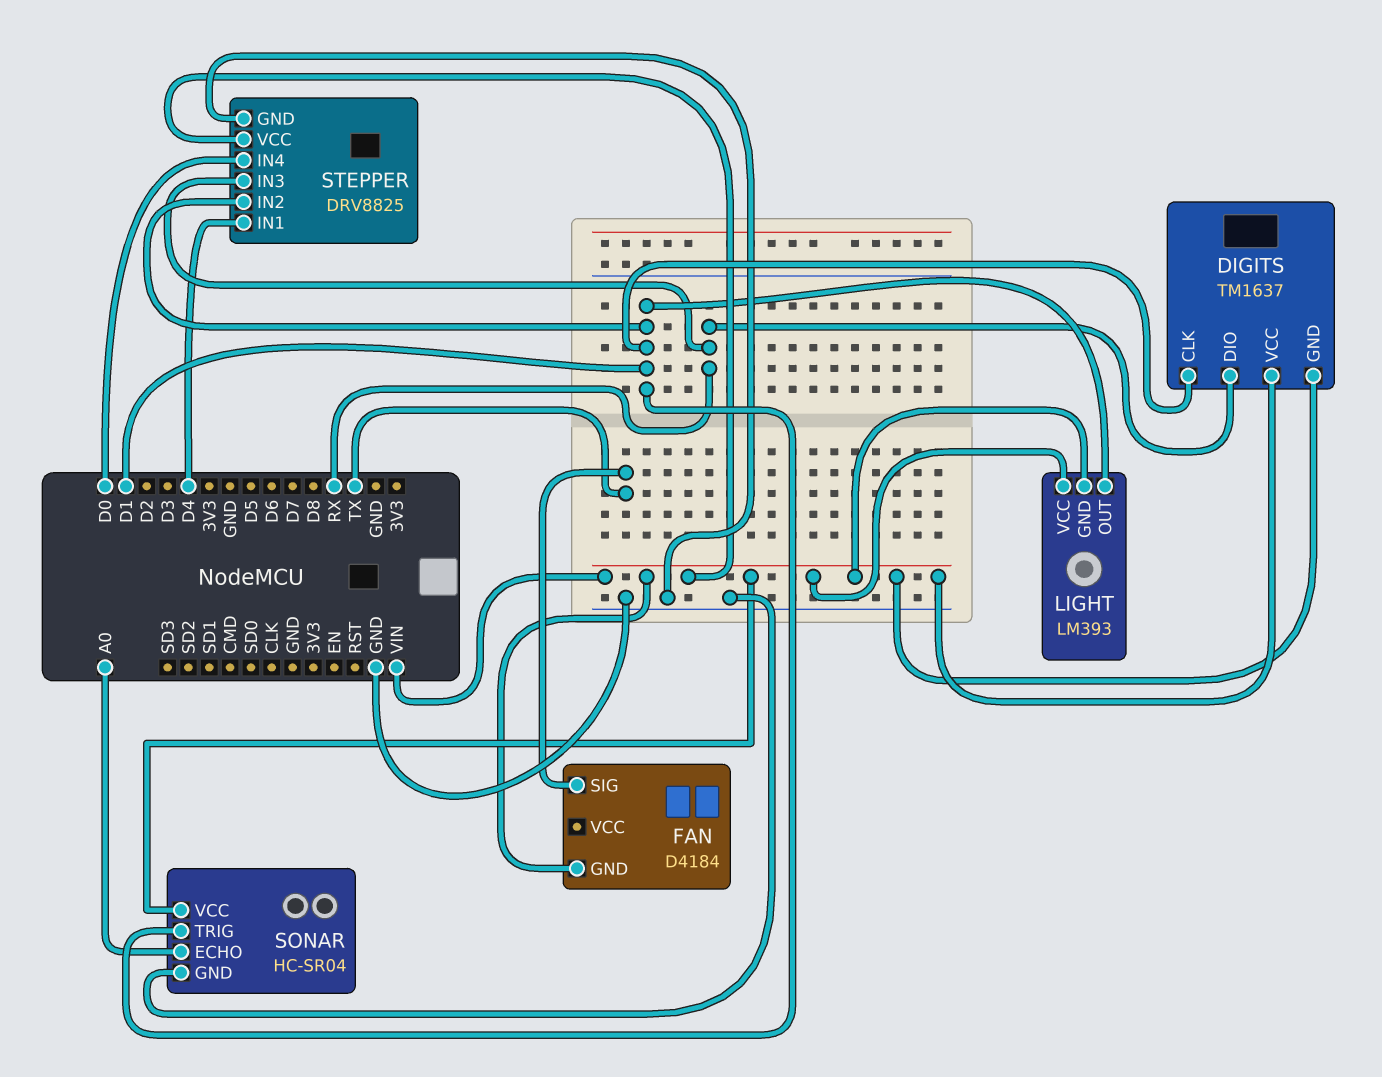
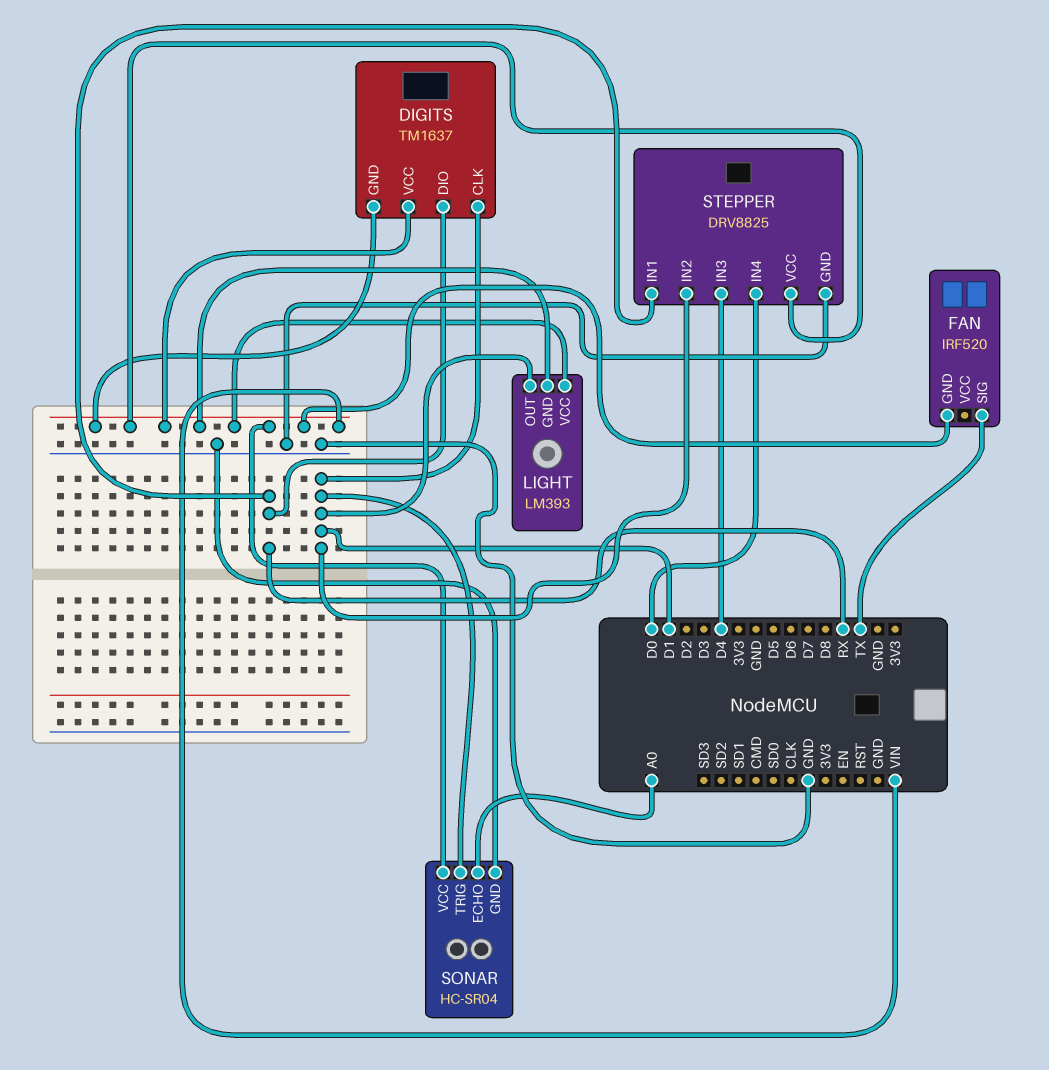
FAN: D4184 -> IRF520
STEPPER pin IN1: D4 -> RX
STEPPER pin IN3: RX -> D4

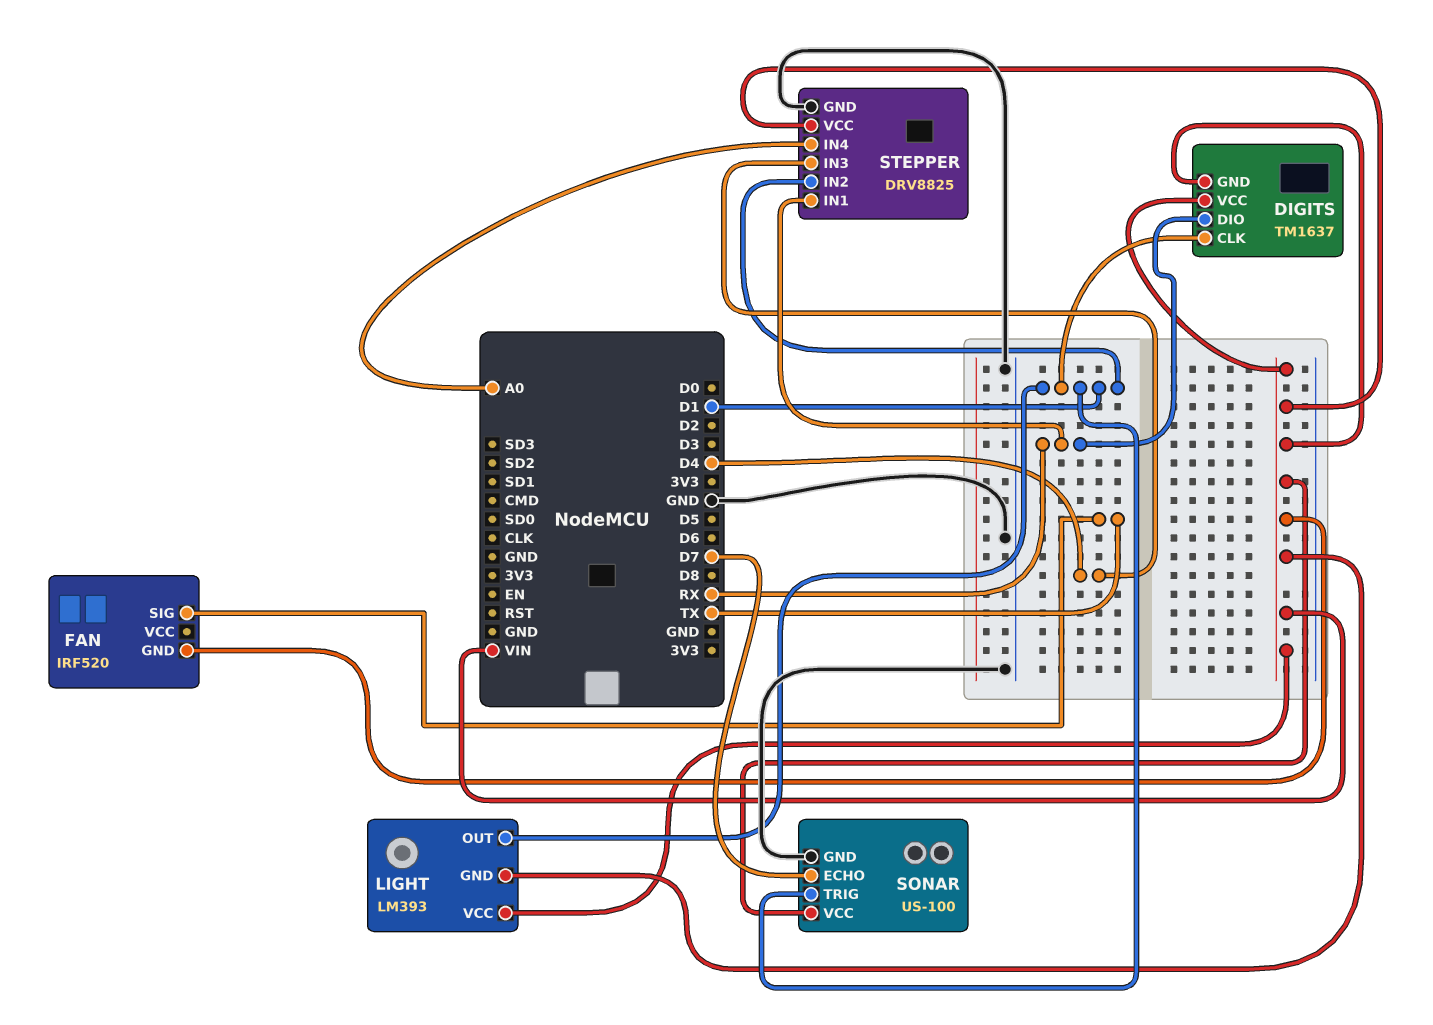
SONAR: HC-SR04 -> US-100
SONAR pin ECHO: A0 -> D7
STEPPER pin IN4: D0 -> A0

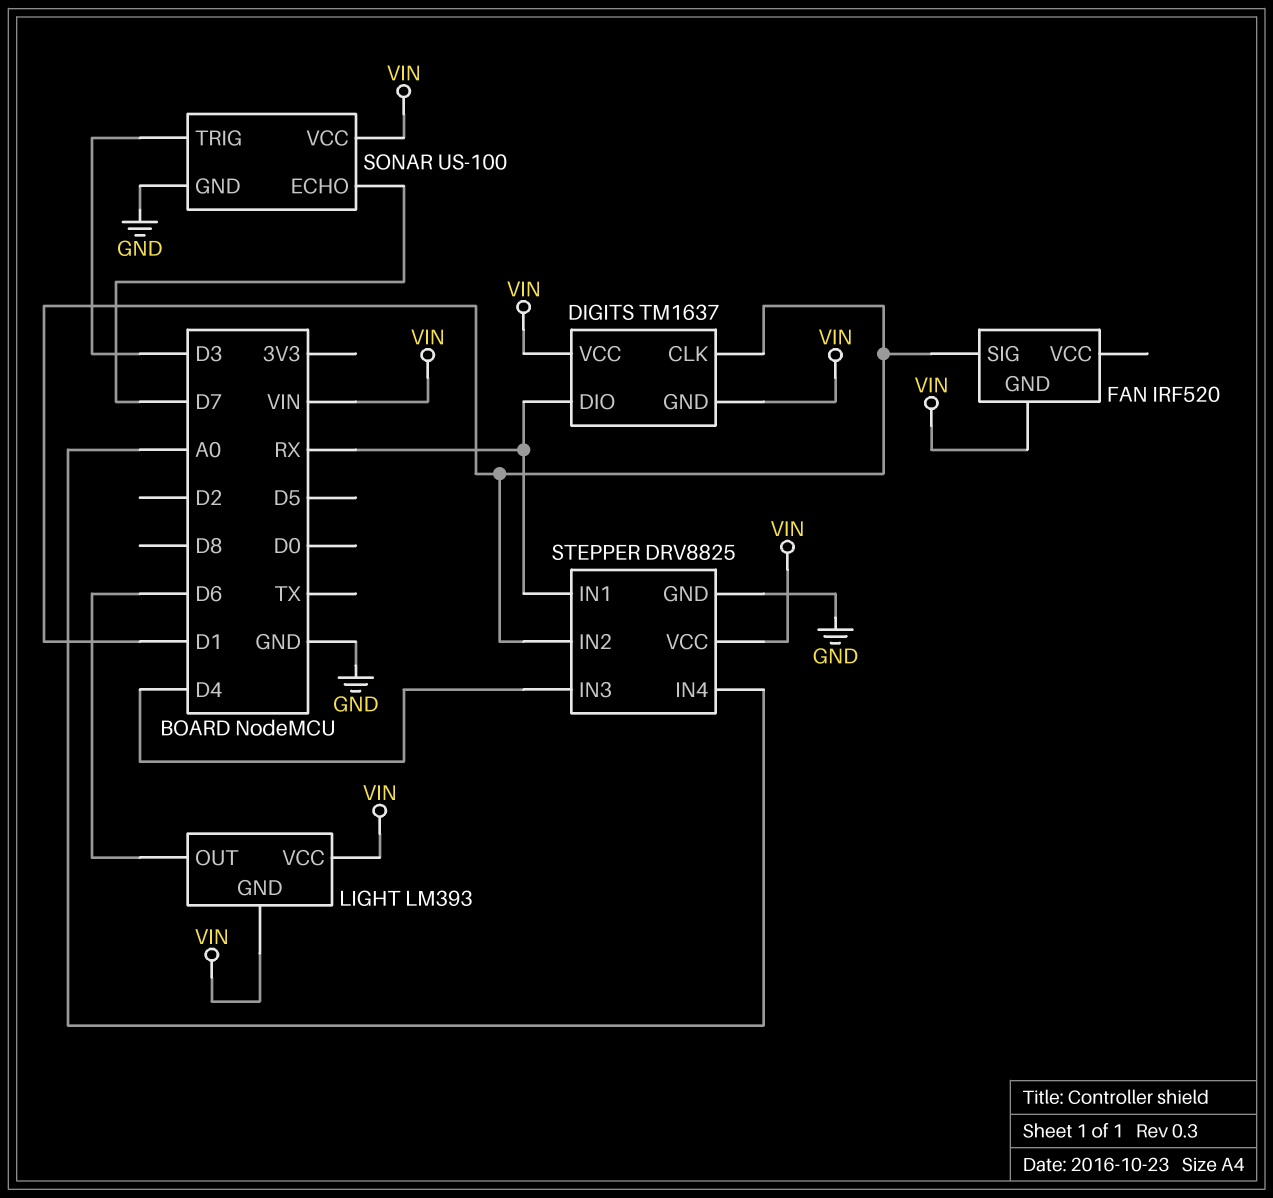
FAN pin SIG: TX -> D1
LIGHT pin OUT: D1 -> D6
SONAR pin TRIG: D1 -> D3

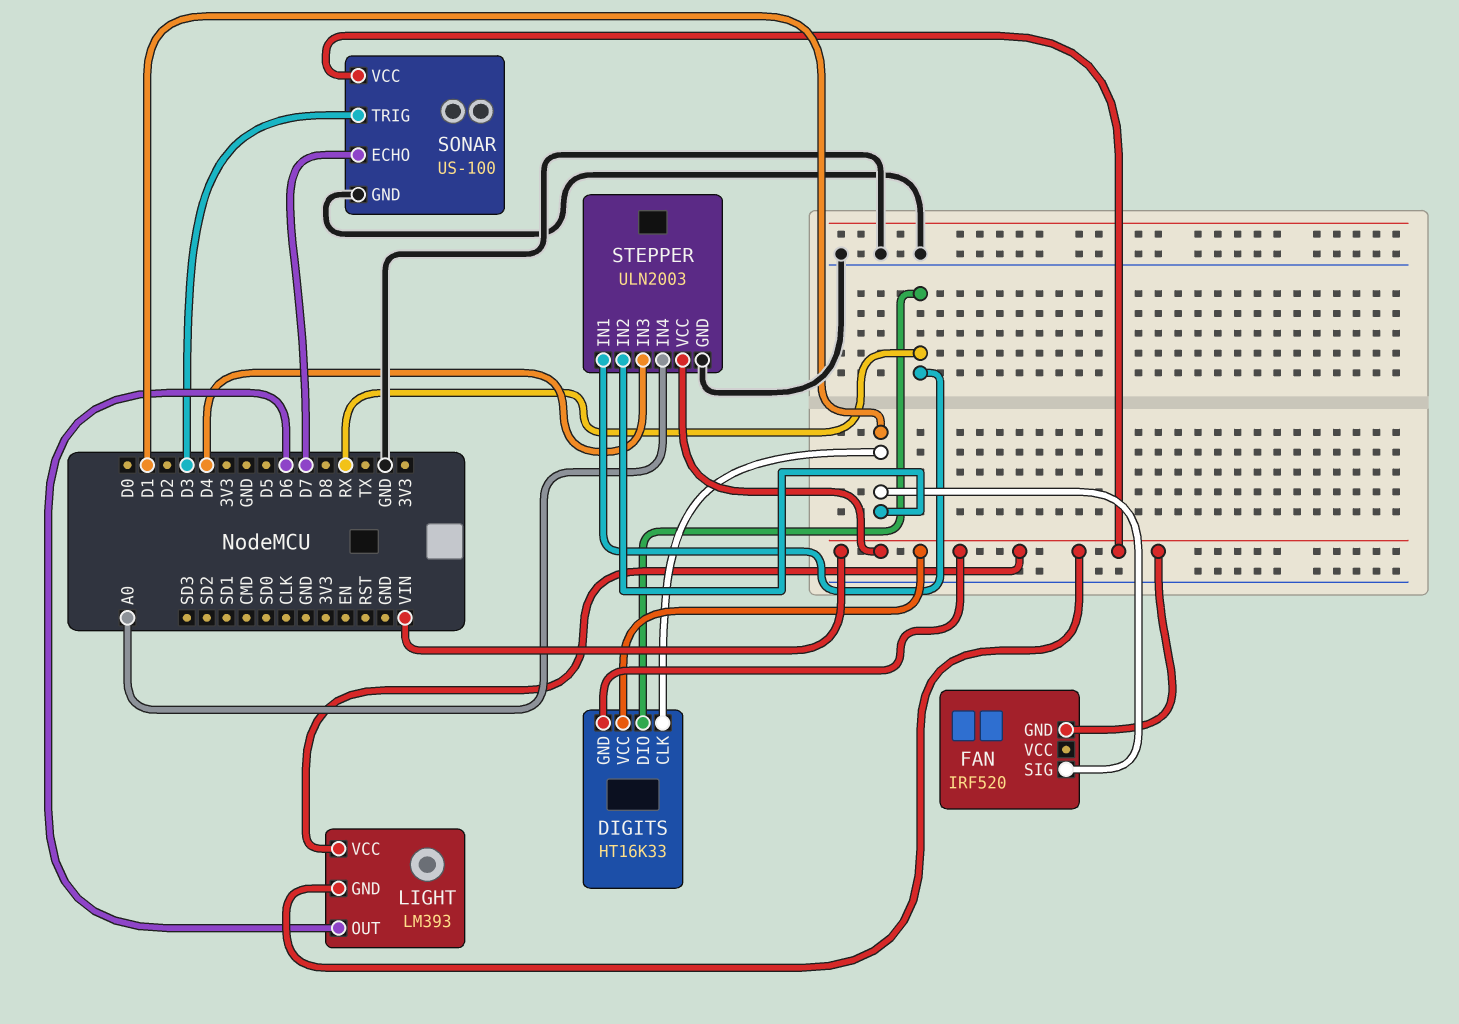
DIGITS: TM1637 -> HT16K33
STEPPER: DRV8825 -> ULN2003

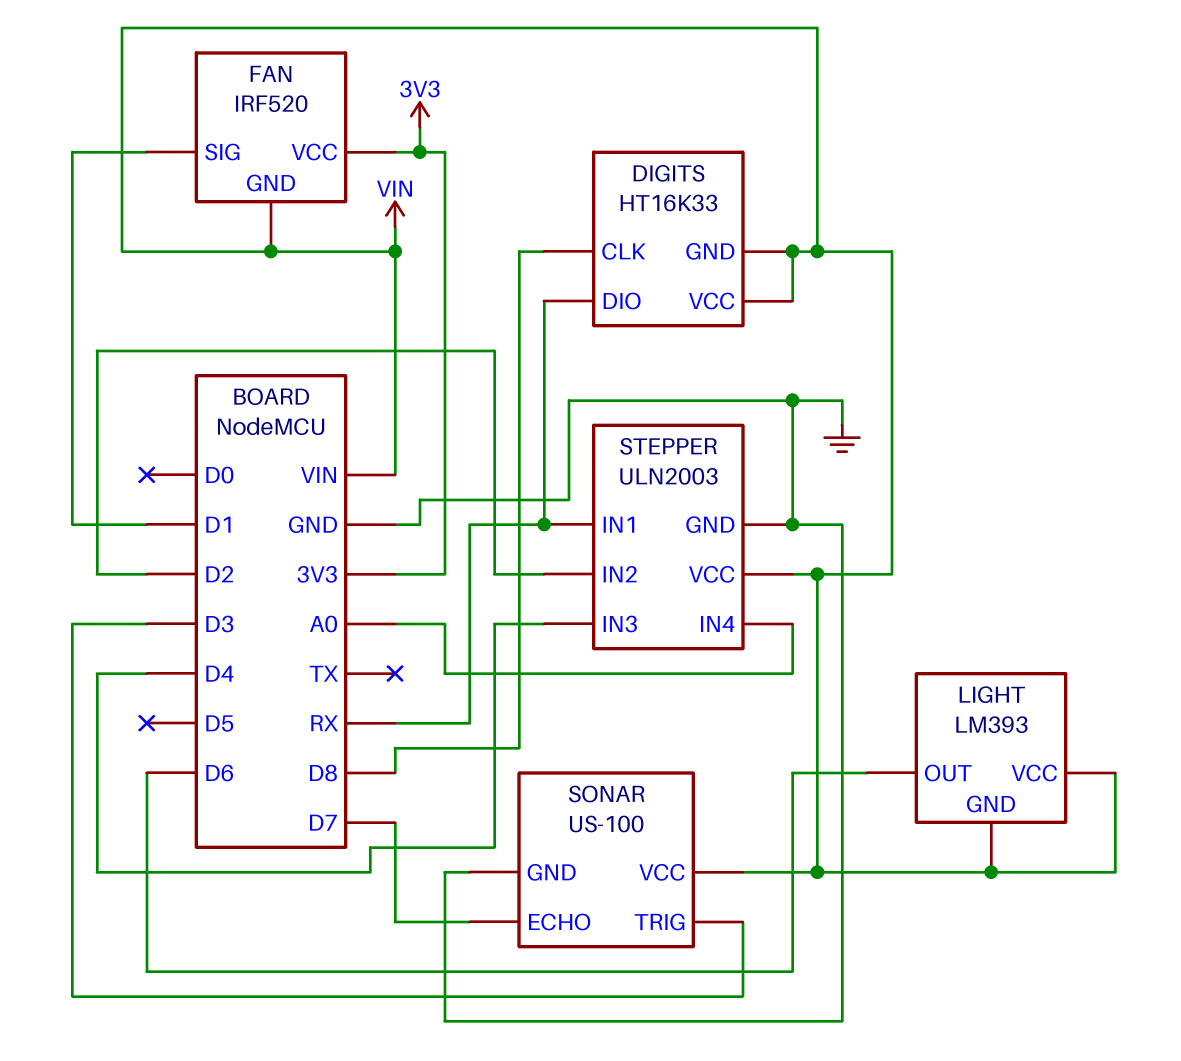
DIGITS pin CLK: D1 -> D8
FAN pin VCC: none -> 3V3
STEPPER pin IN2: D1 -> D2

